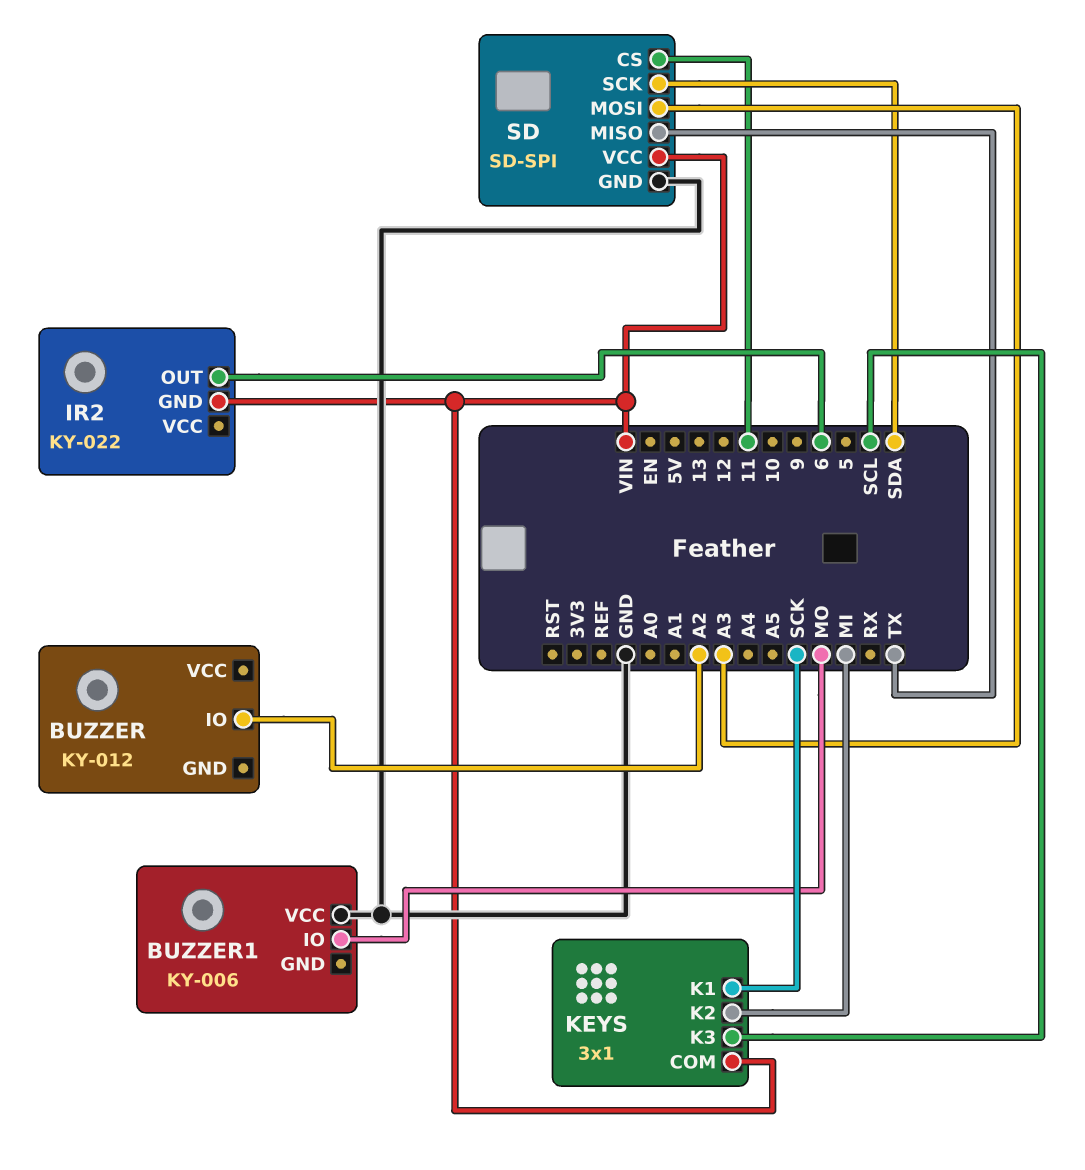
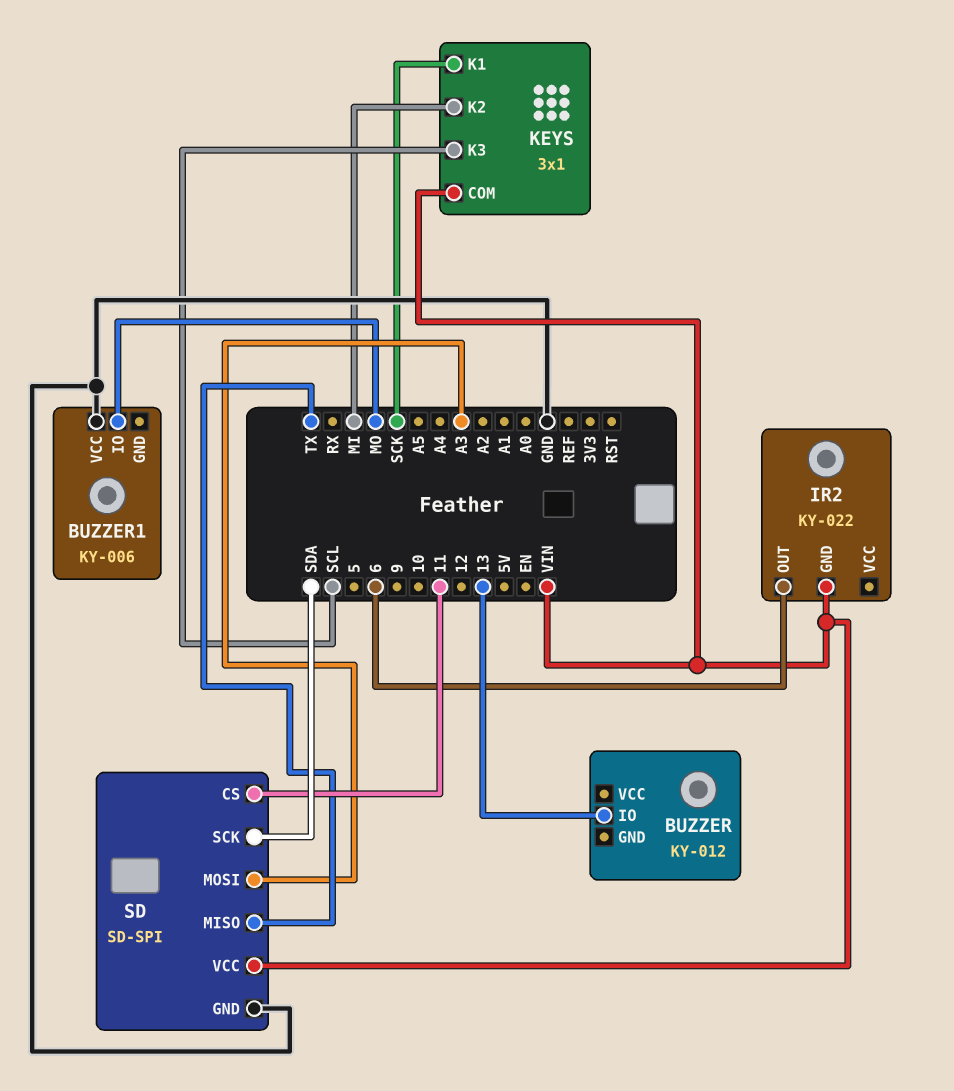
BUZZER pin IO: A2 -> 13

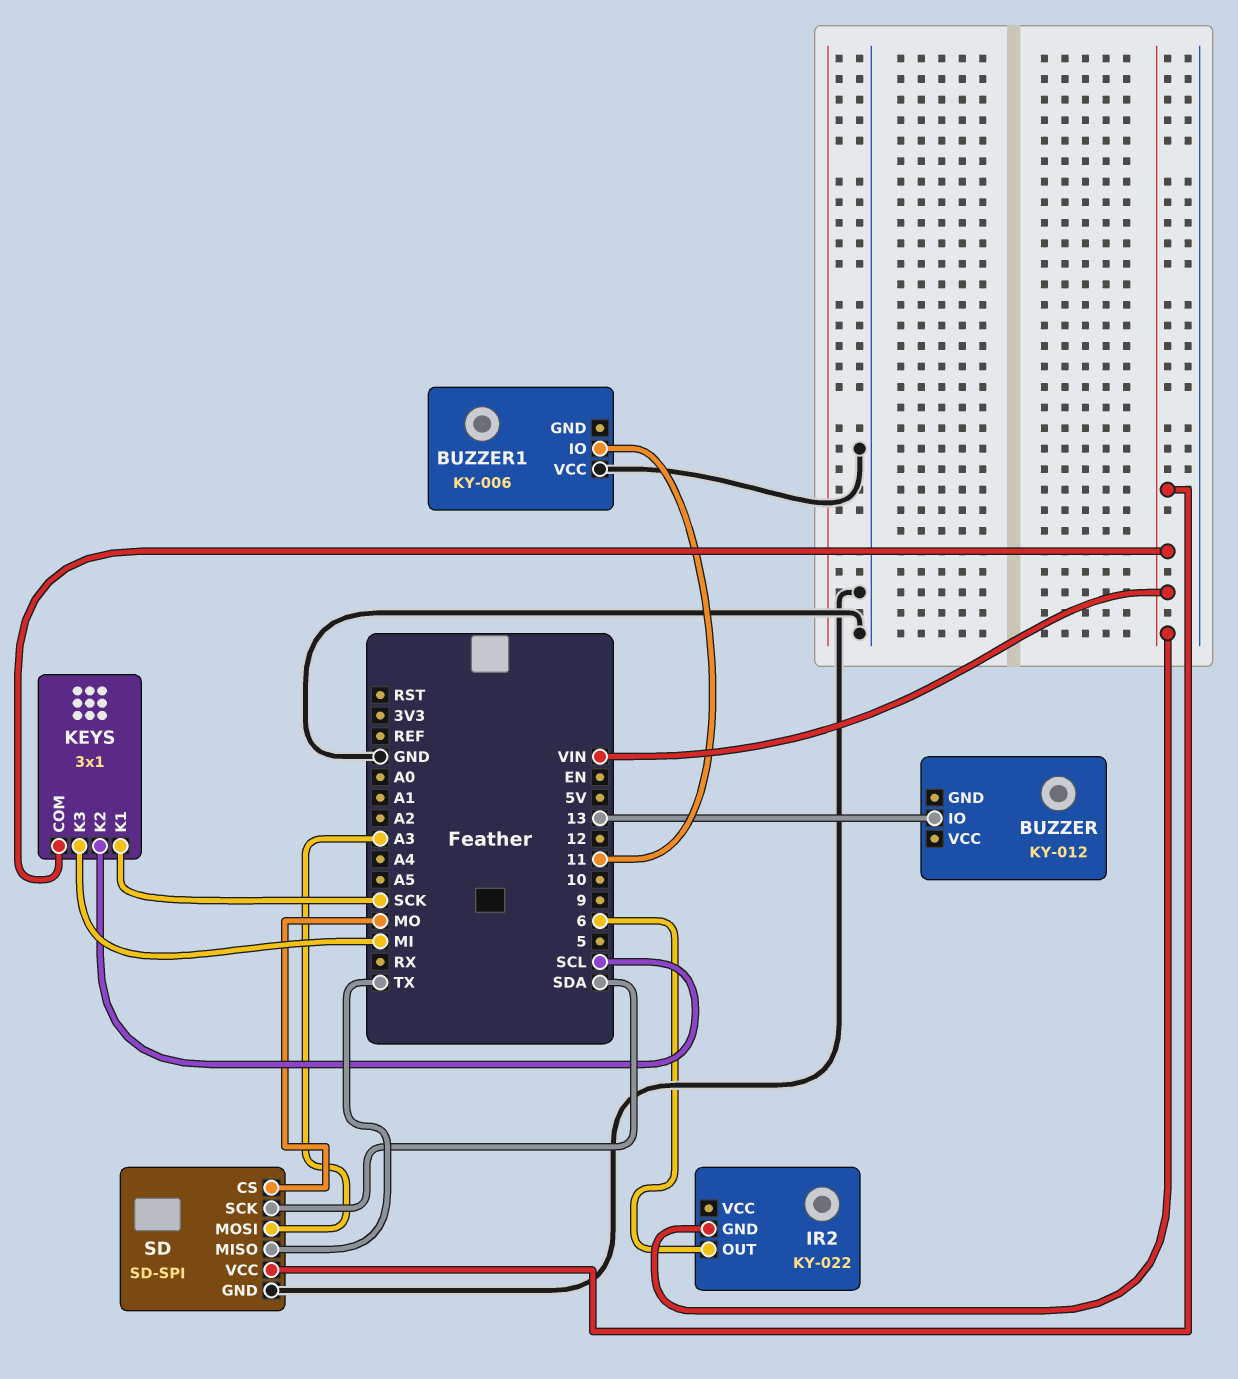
BUZZER1 pin IO: MO -> 11
KEYS pin K2: MI -> SCL
KEYS pin K3: SCL -> MI
SD pin CS: 11 -> MO

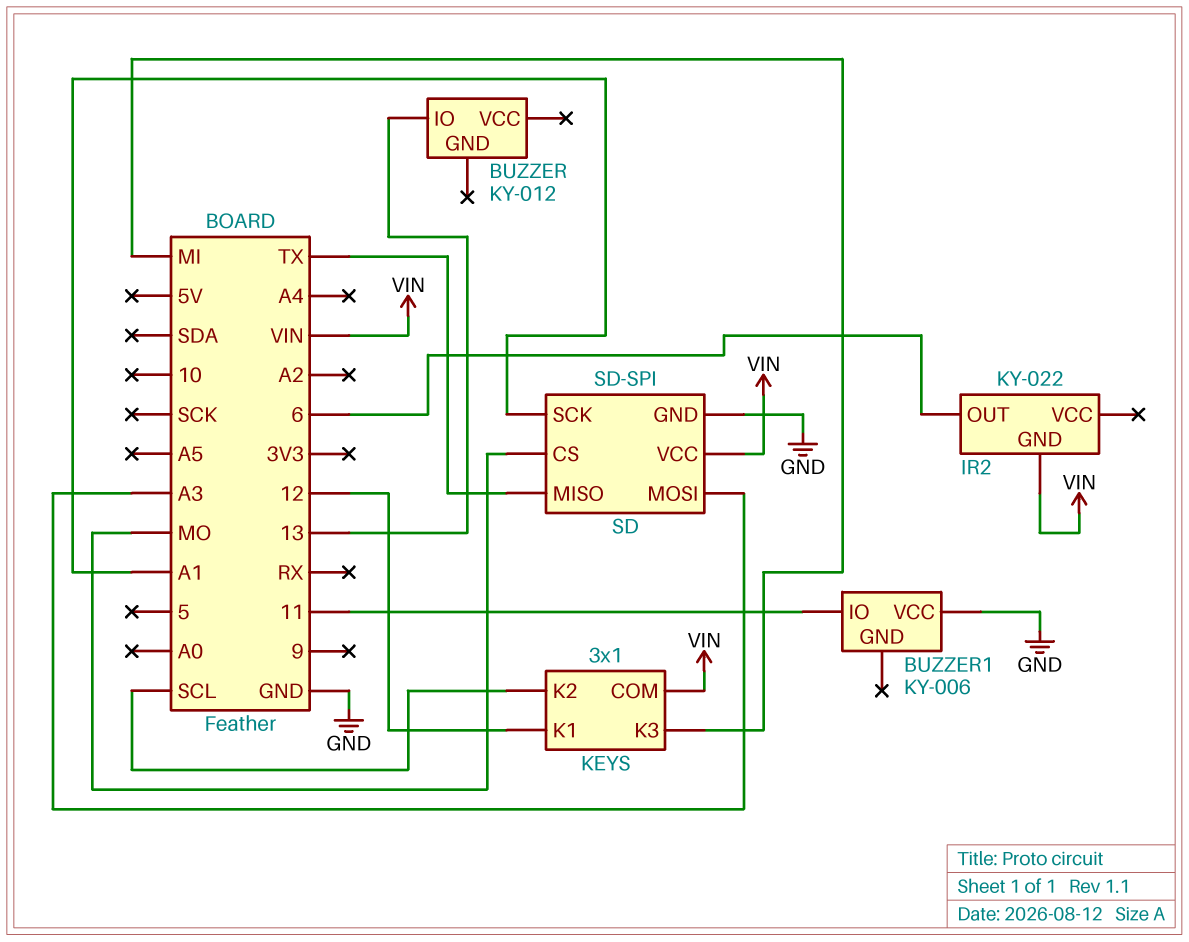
KEYS pin K1: SCK -> 12
SD pin SCK: SDA -> A1

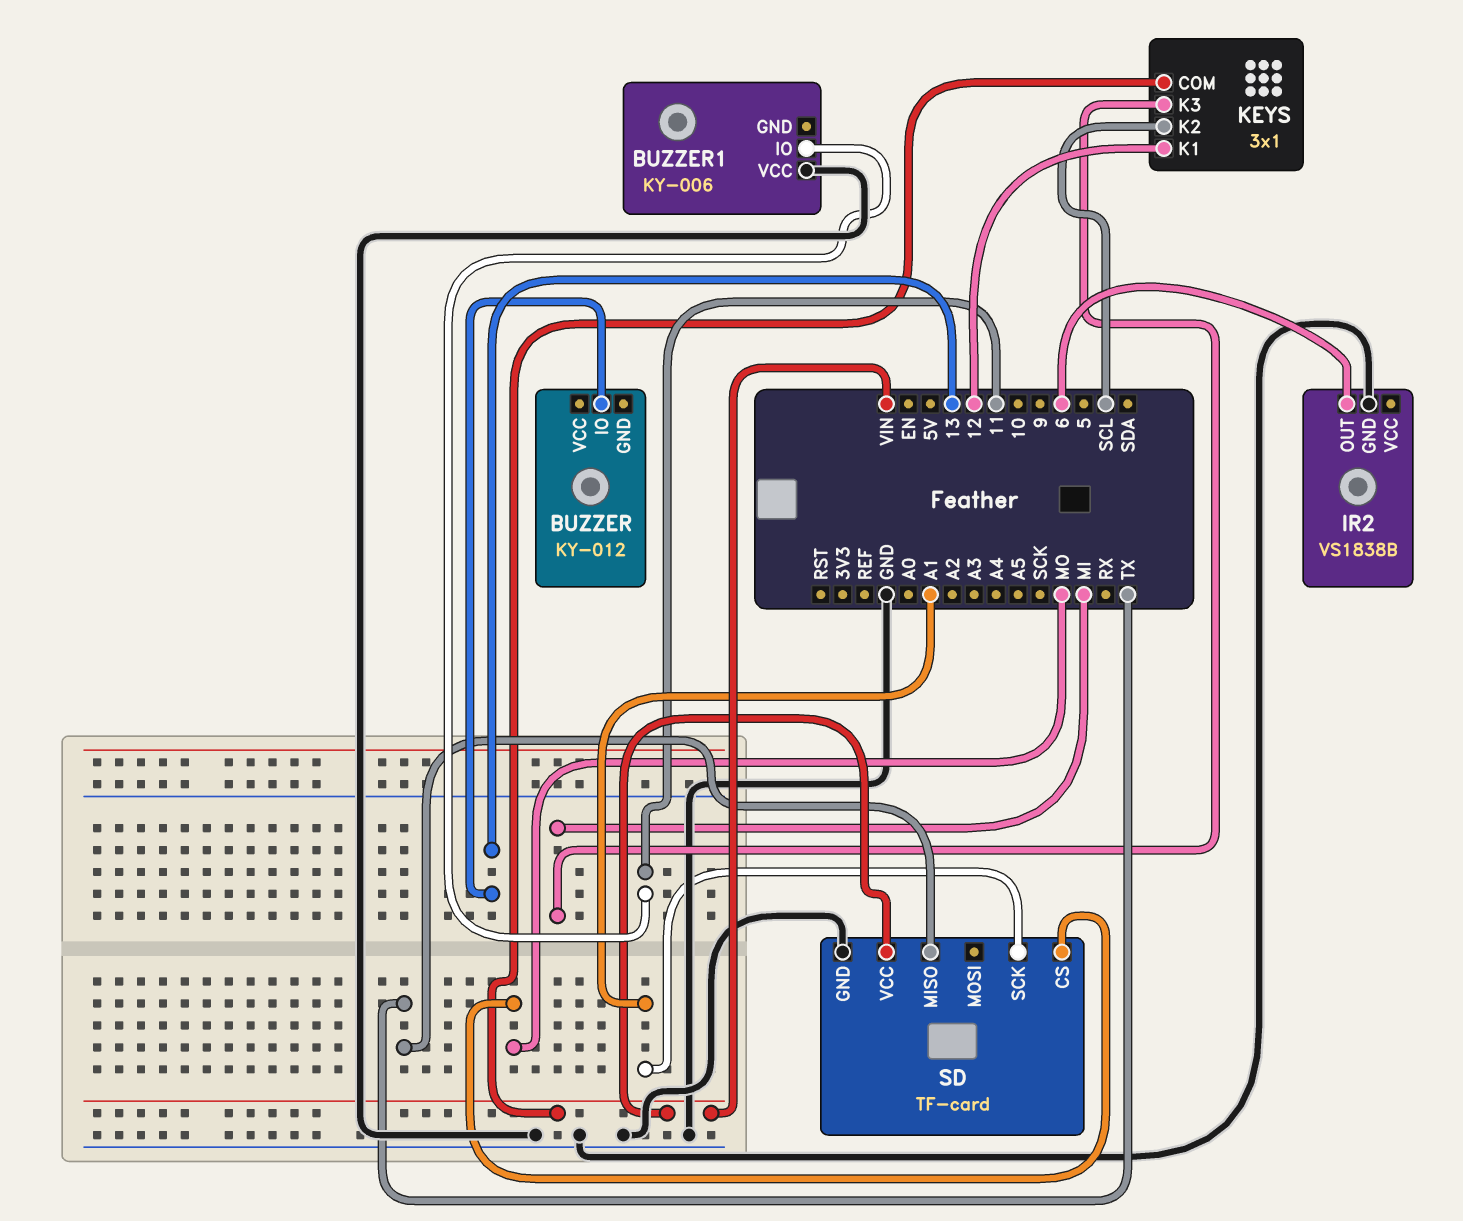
IR2: KY-022 -> VS1838B
IR2 pin GND: VIN -> GND
SD: SD-SPI -> TF-card
SD pin MOSI: A3 -> none

